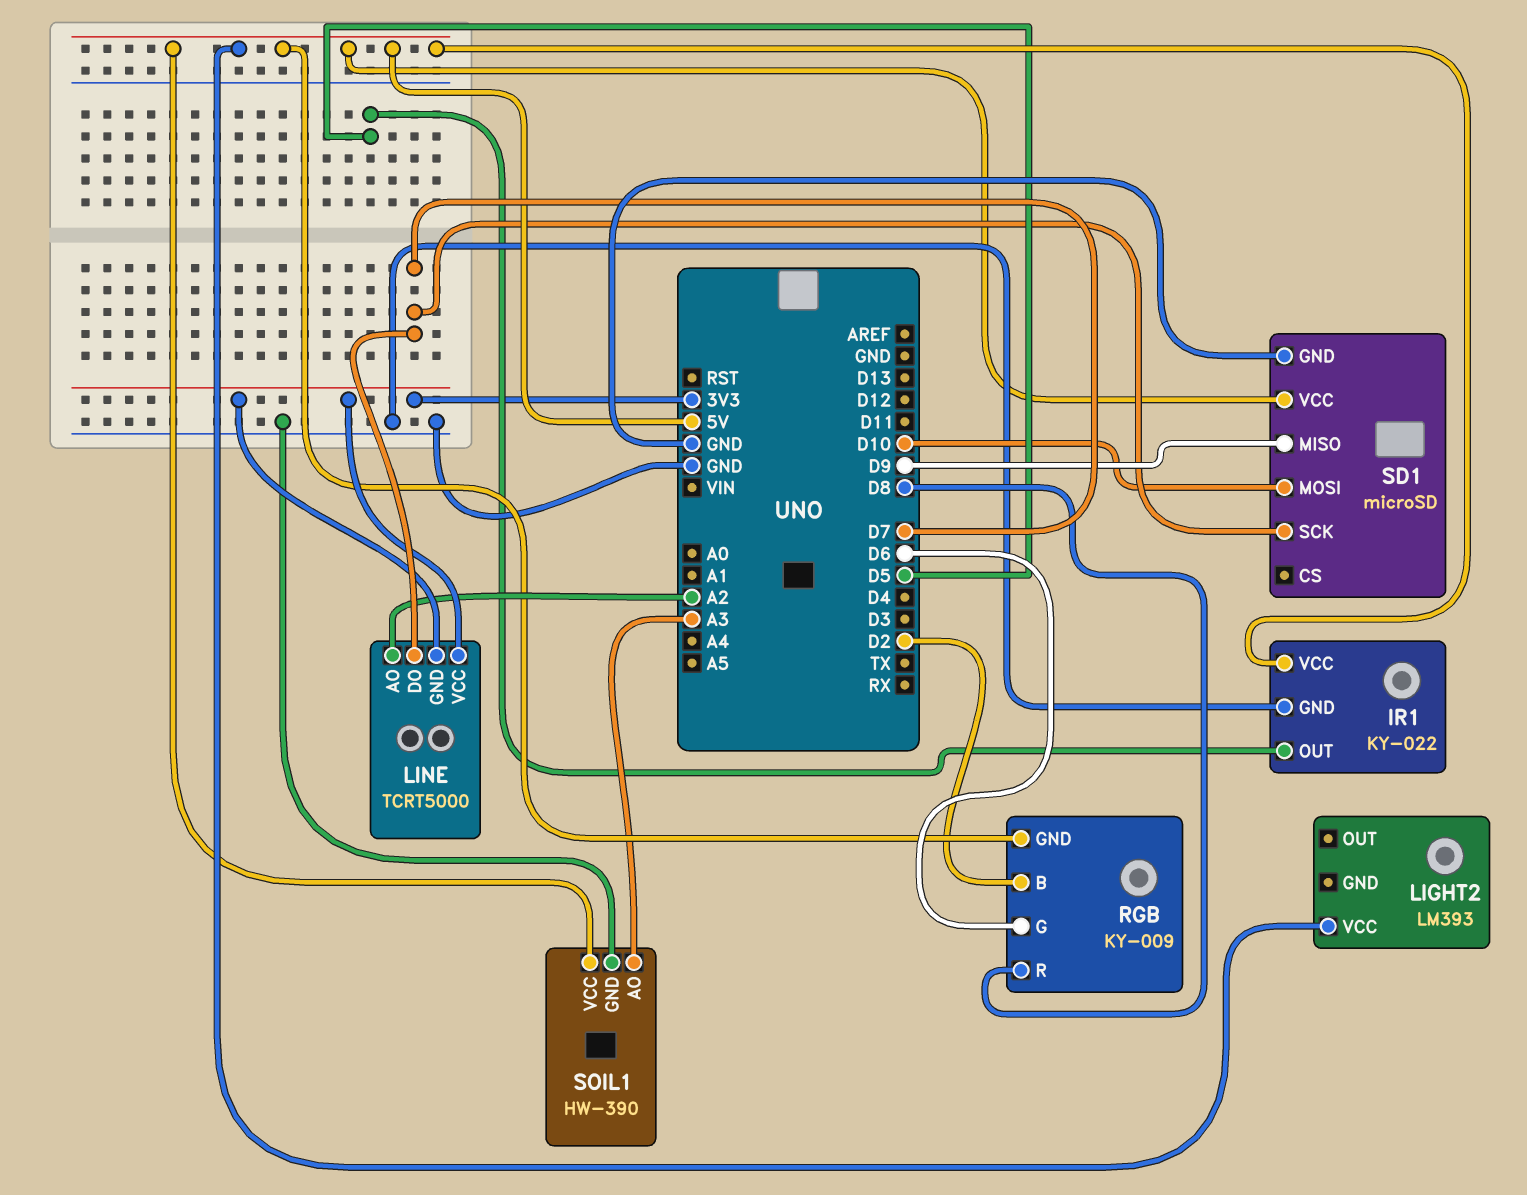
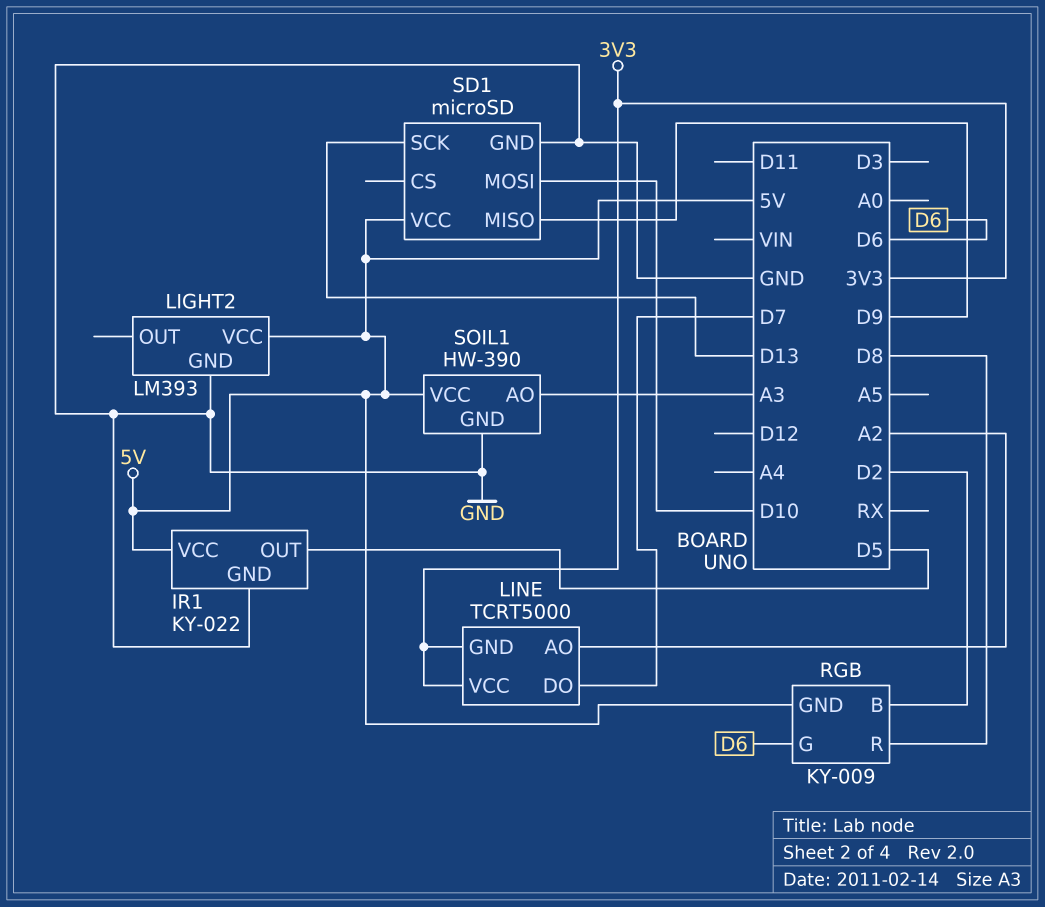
LIGHT2 pin GND: none -> GND
SD1 pin SCK: D7 -> D13

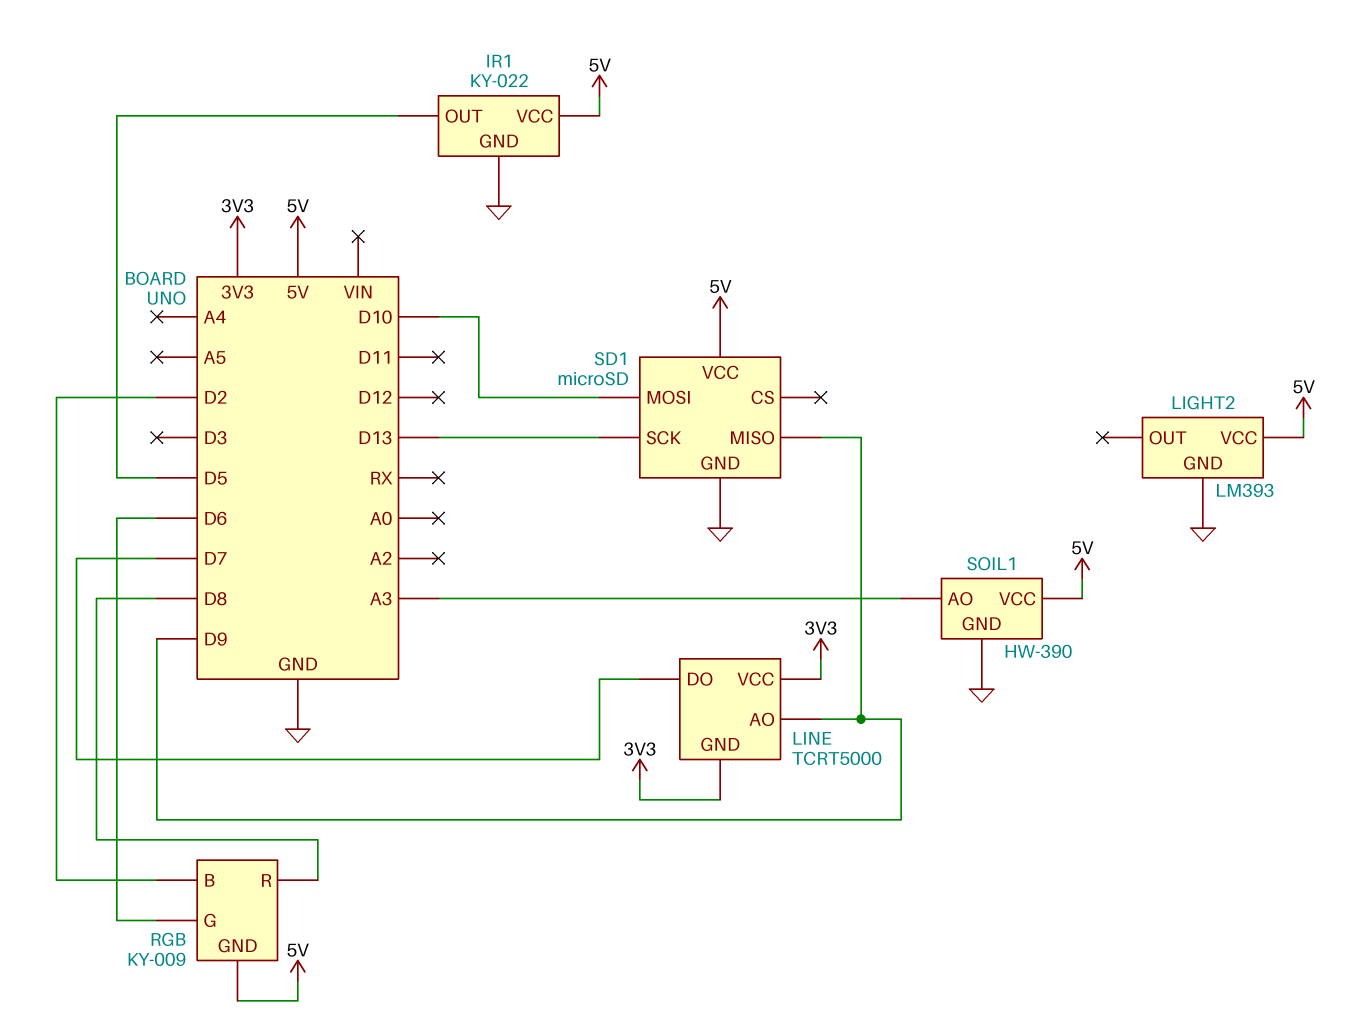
LINE pin AO: A2 -> D9

